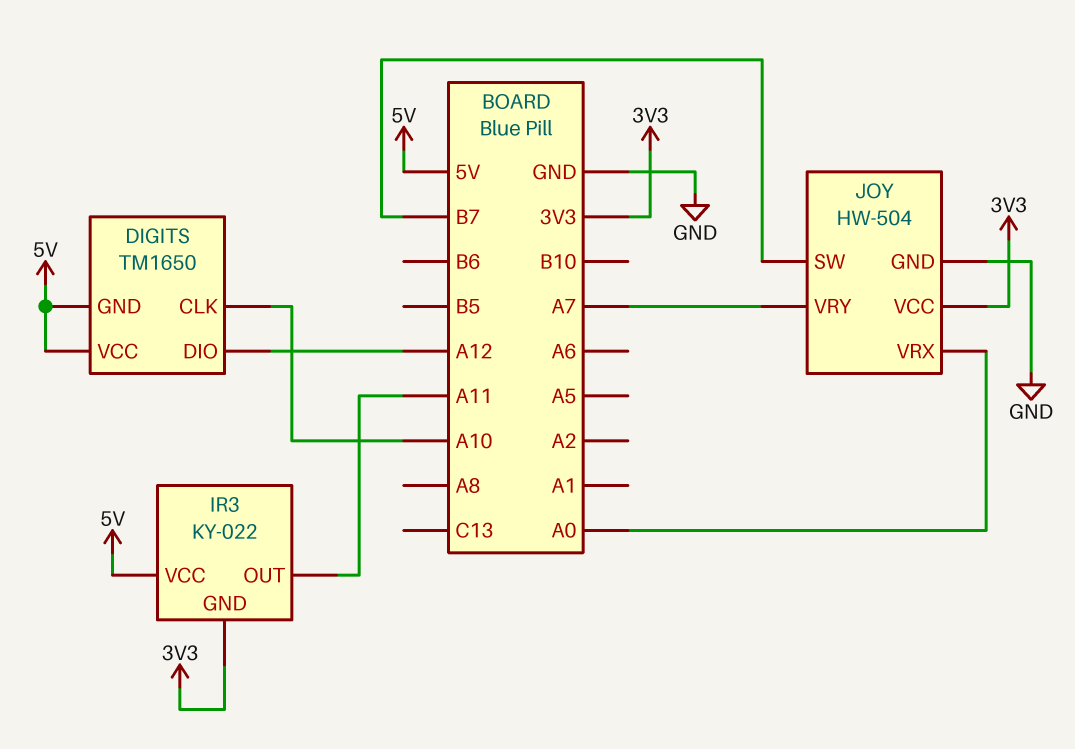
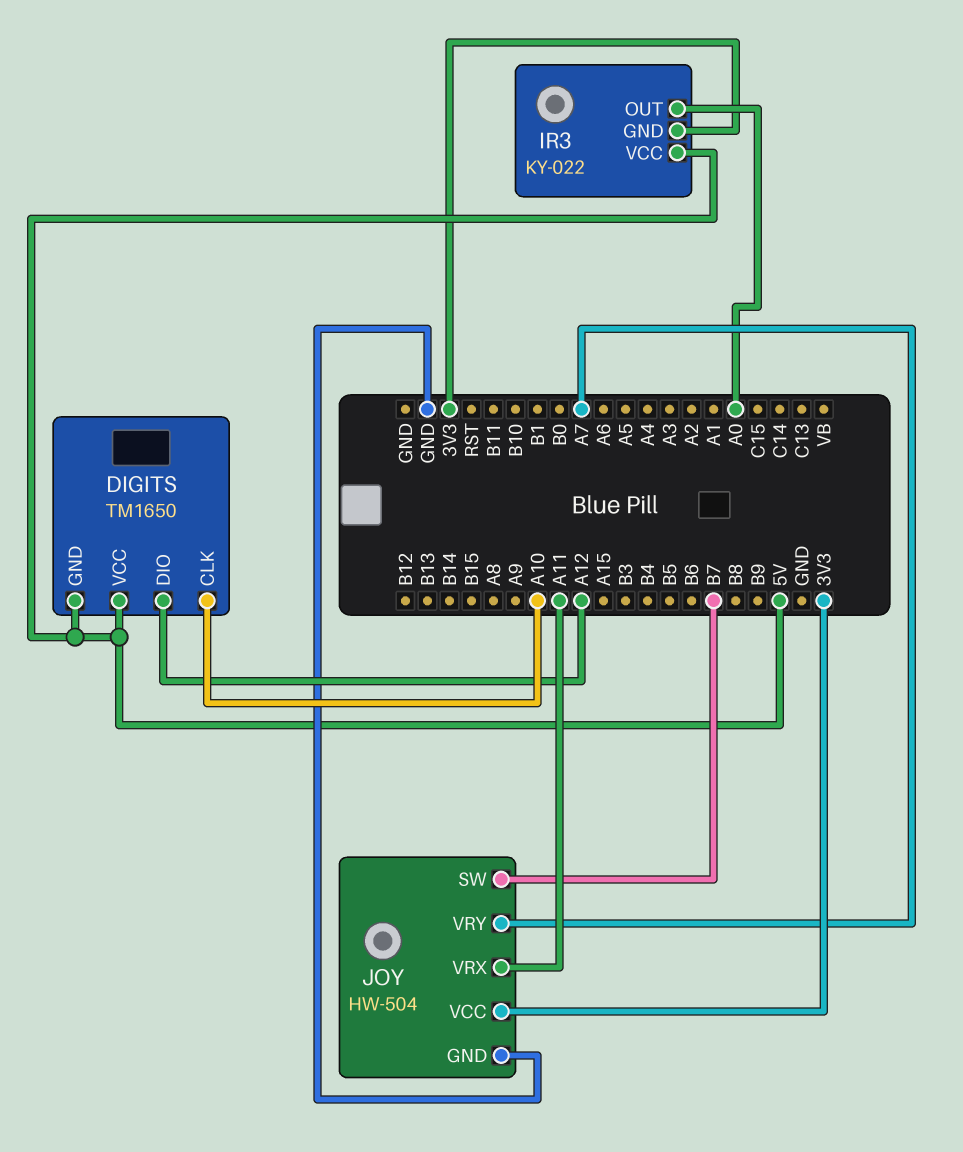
IR3 pin OUT: A11 -> A0
JOY pin VRX: A0 -> A11

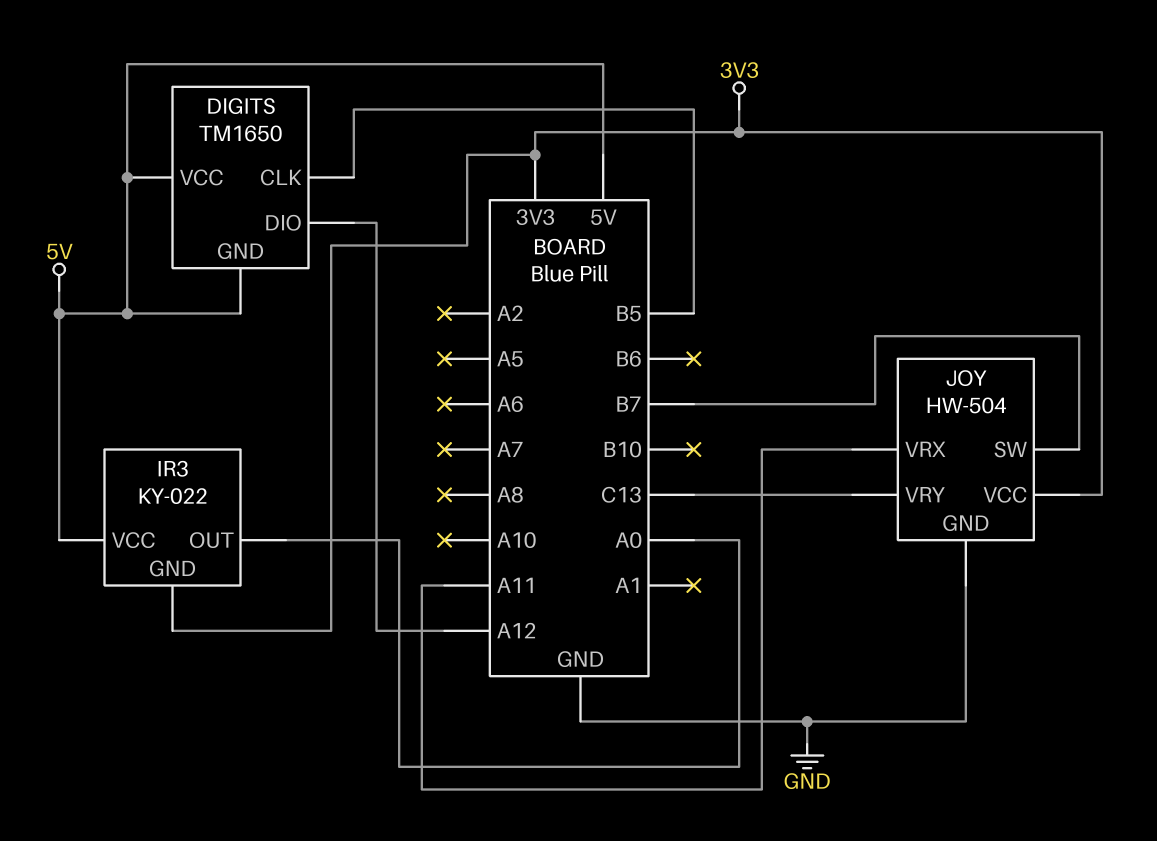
DIGITS pin CLK: A10 -> B5
JOY pin VRY: A7 -> C13

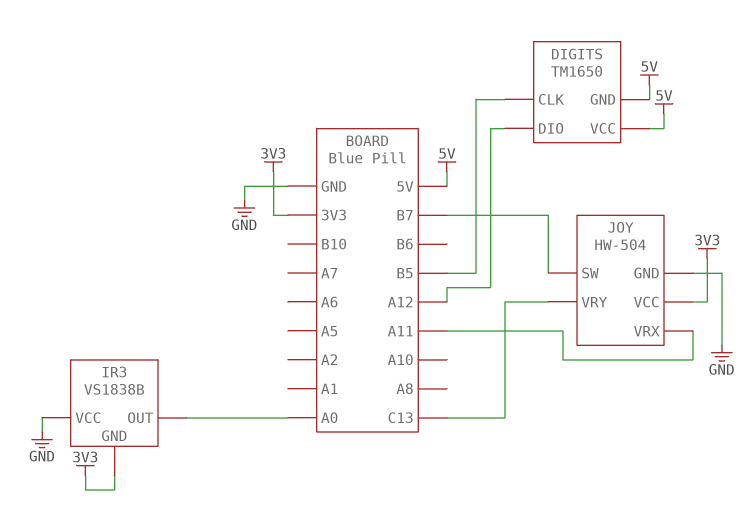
IR3: KY-022 -> VS1838B
IR3 pin VCC: 5V -> GND

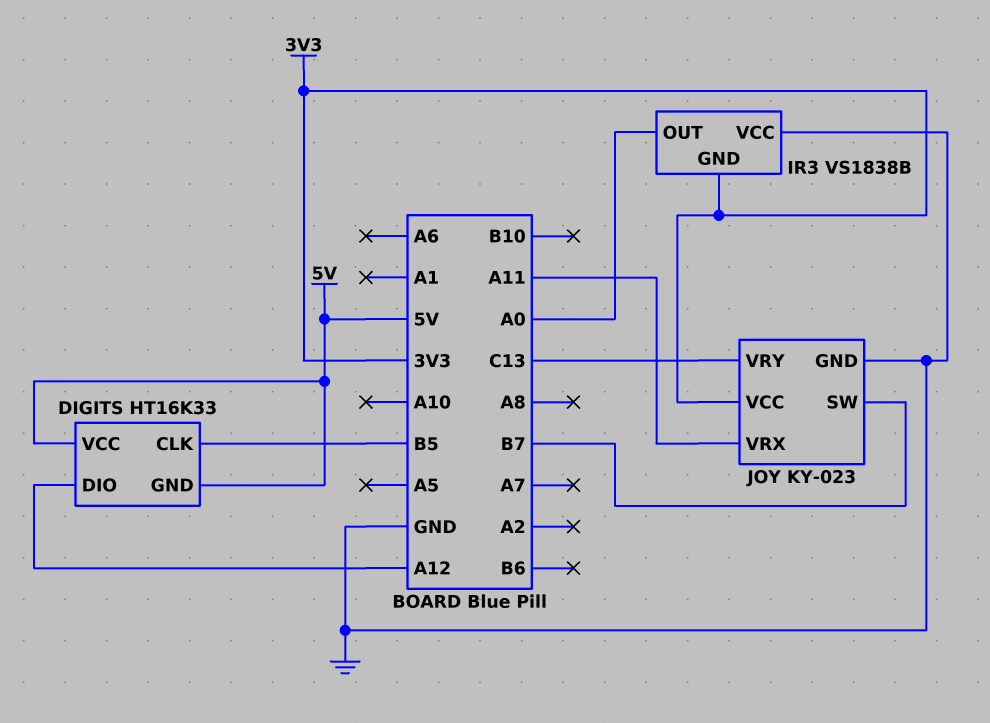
DIGITS: TM1650 -> HT16K33
JOY: HW-504 -> KY-023

